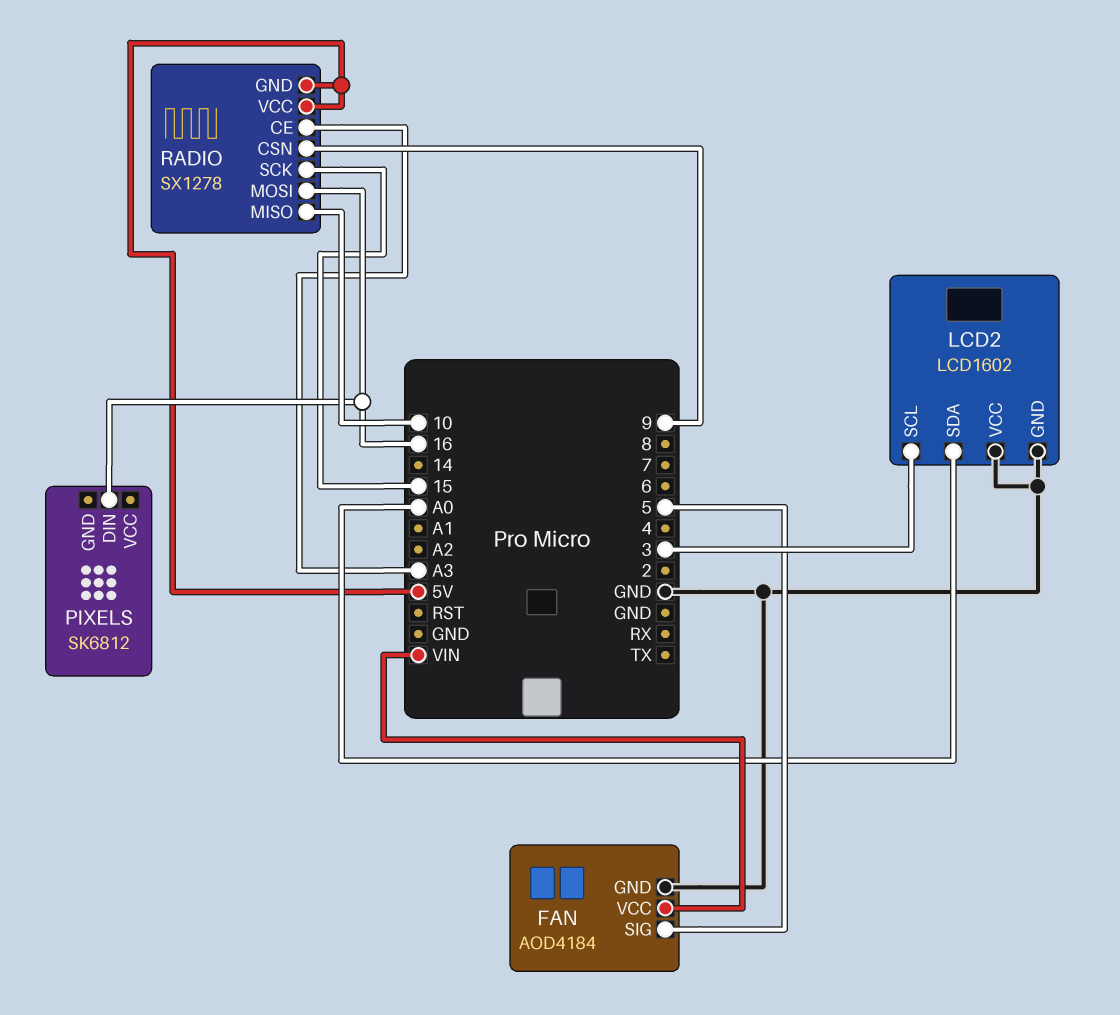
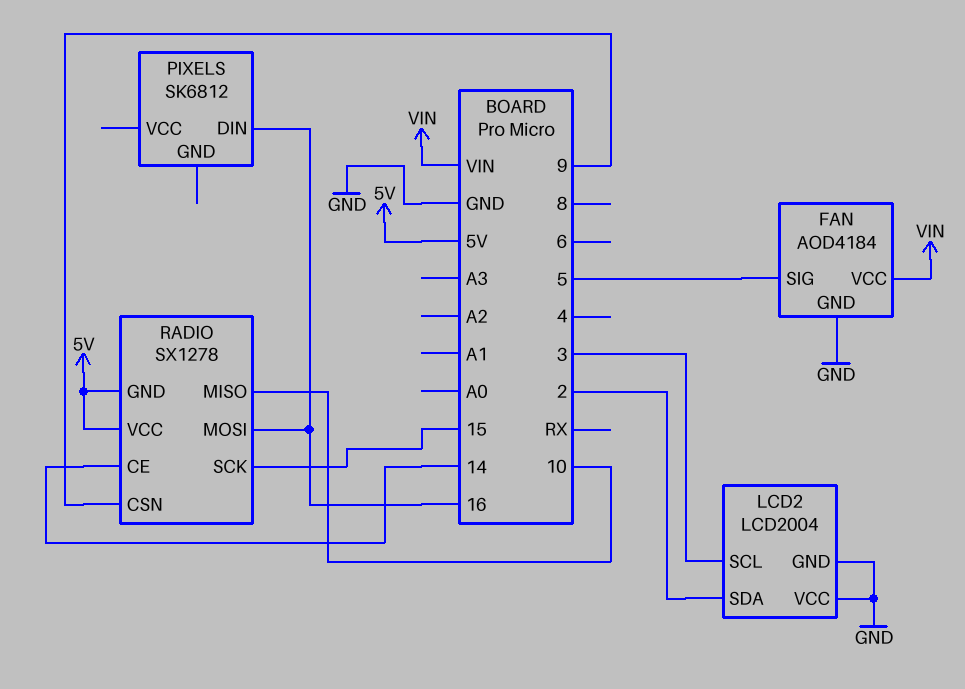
LCD2: LCD1602 -> LCD2004
LCD2 pin SDA: A0 -> 2
RADIO pin CE: A3 -> 14

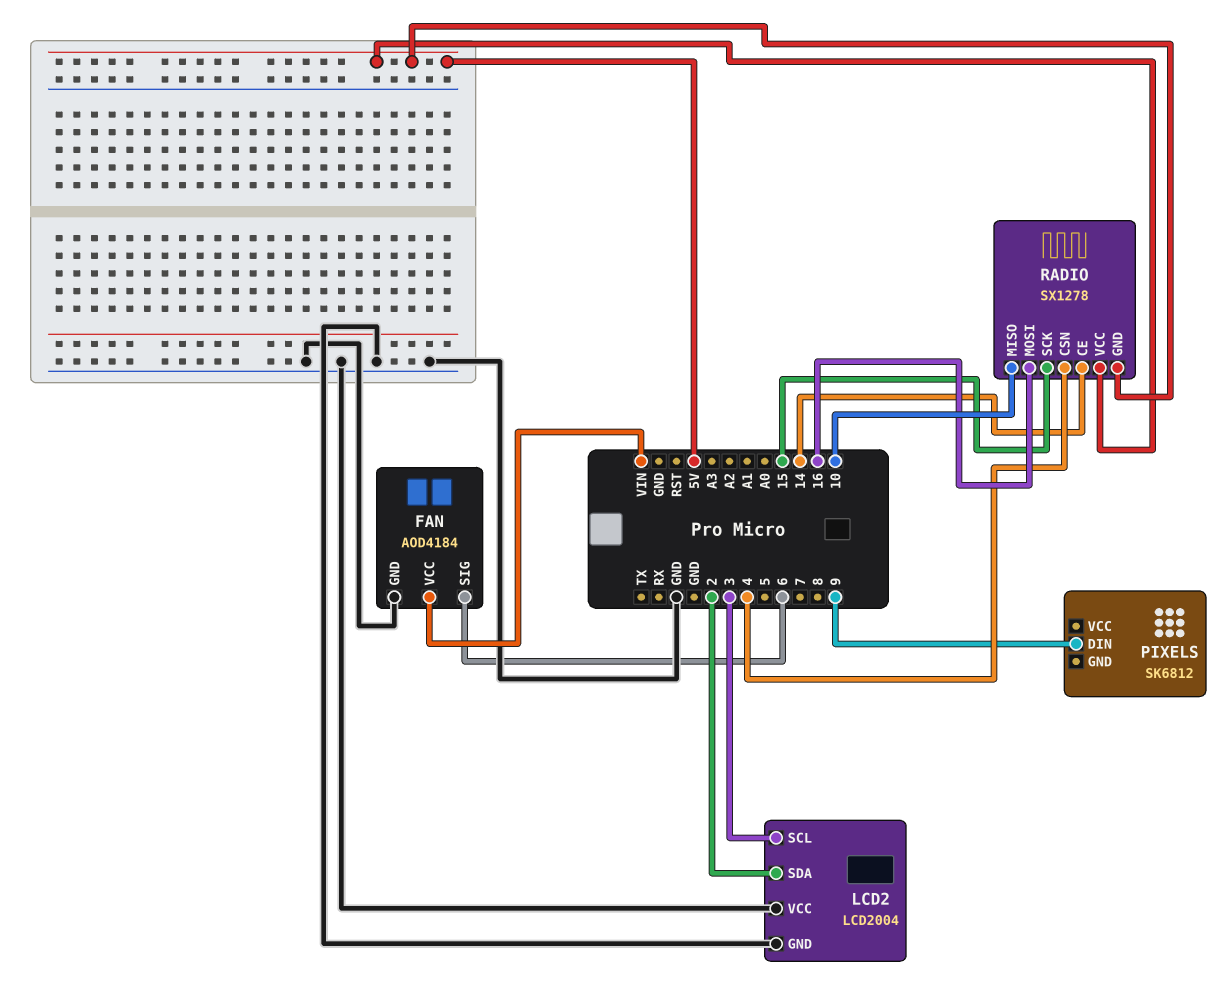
FAN pin SIG: 5 -> 6
PIXELS pin DIN: 16 -> 9
RADIO pin CSN: 9 -> 4

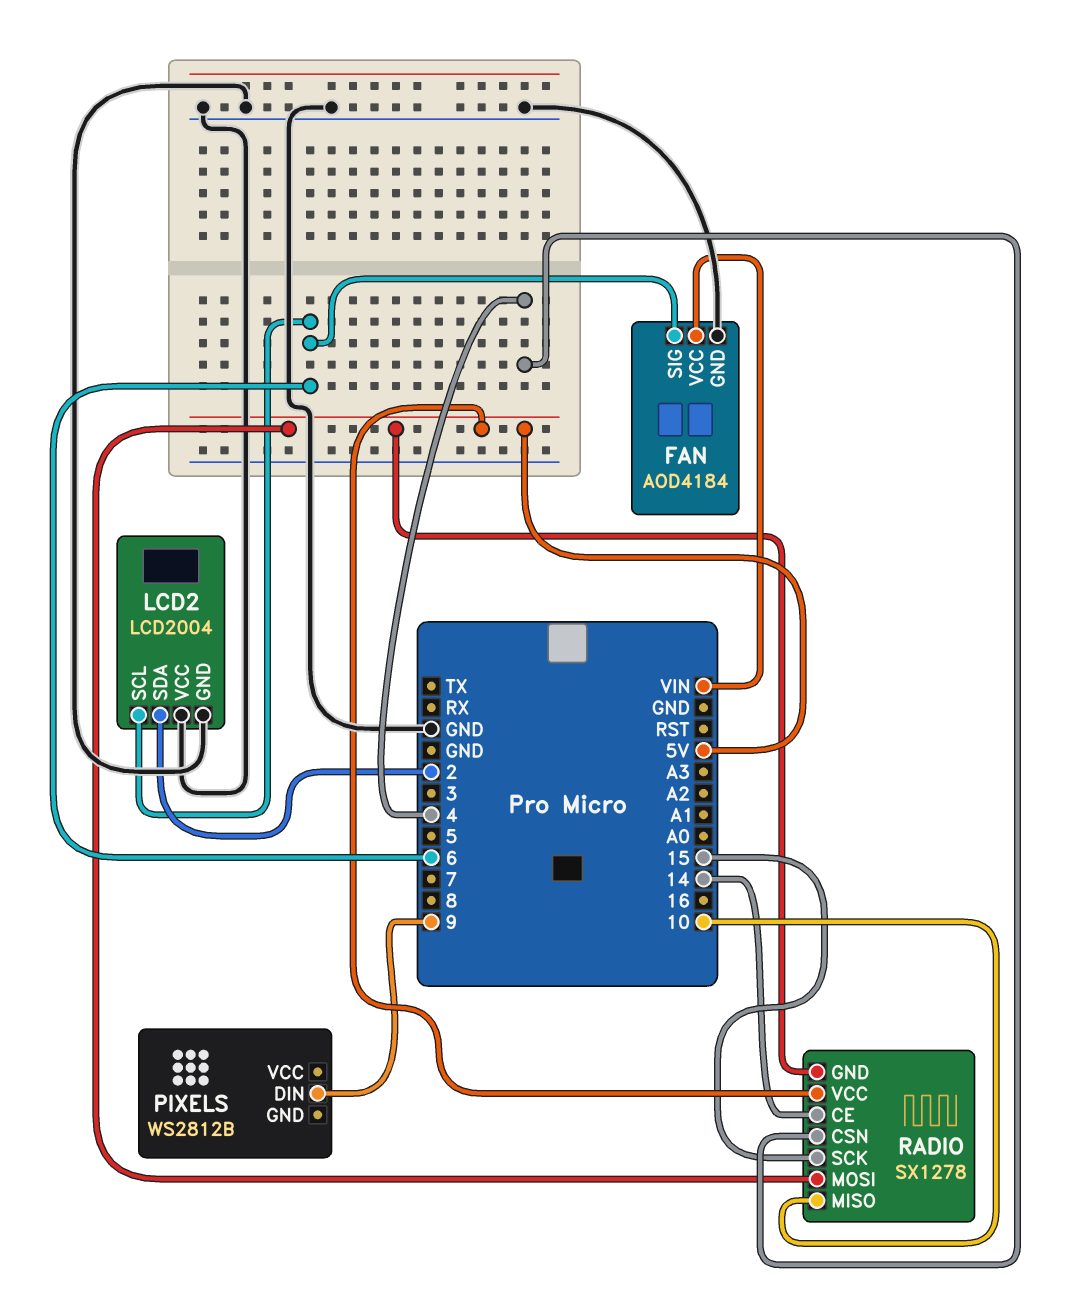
LCD2 pin SCL: 3 -> 6
PIXELS: SK6812 -> WS2812B
RADIO pin MOSI: 16 -> 5V

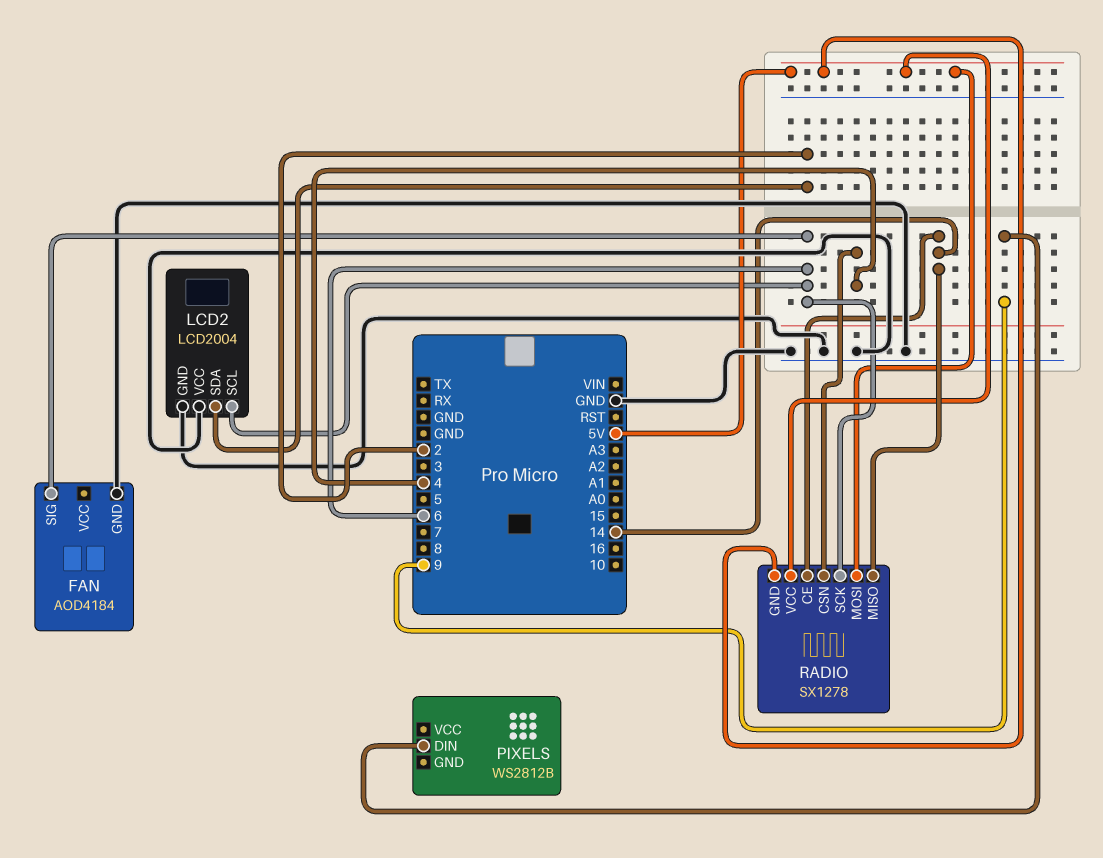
FAN pin VCC: VIN -> none
RADIO pin MISO: 10 -> 14
RADIO pin SCK: 15 -> 6

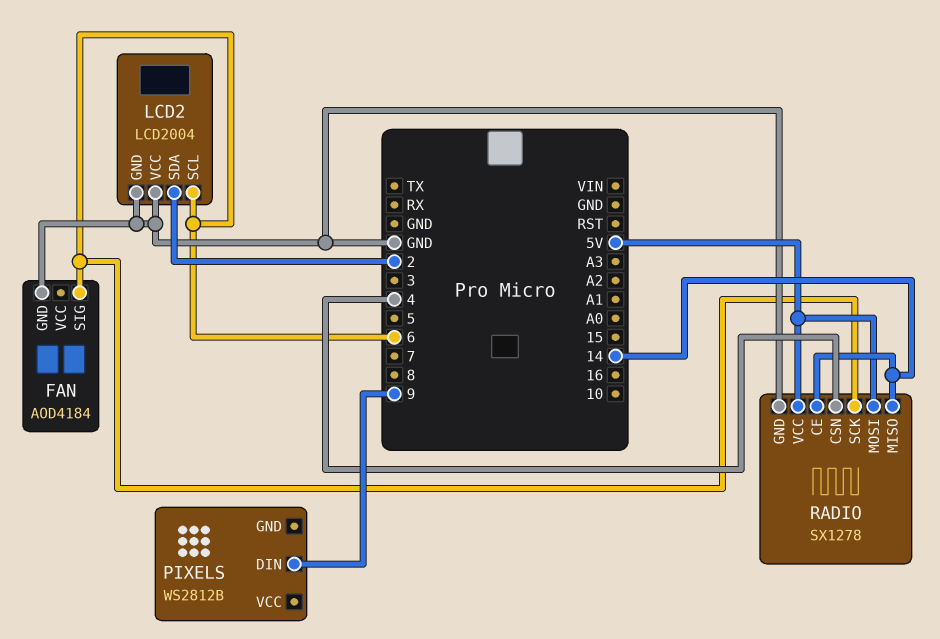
RADIO pin GND: 5V -> GND

